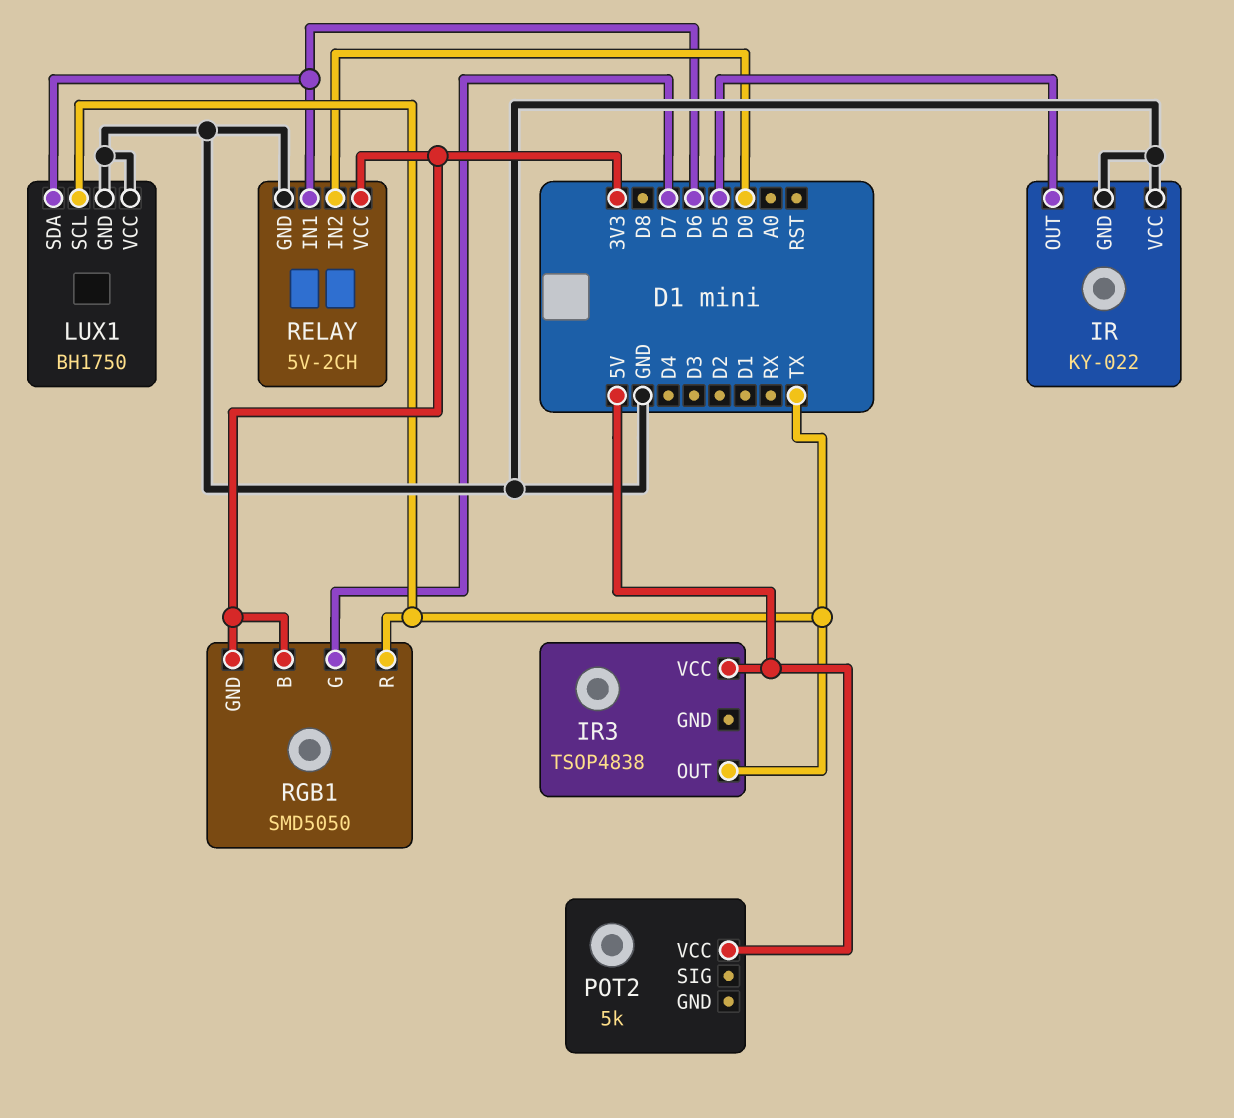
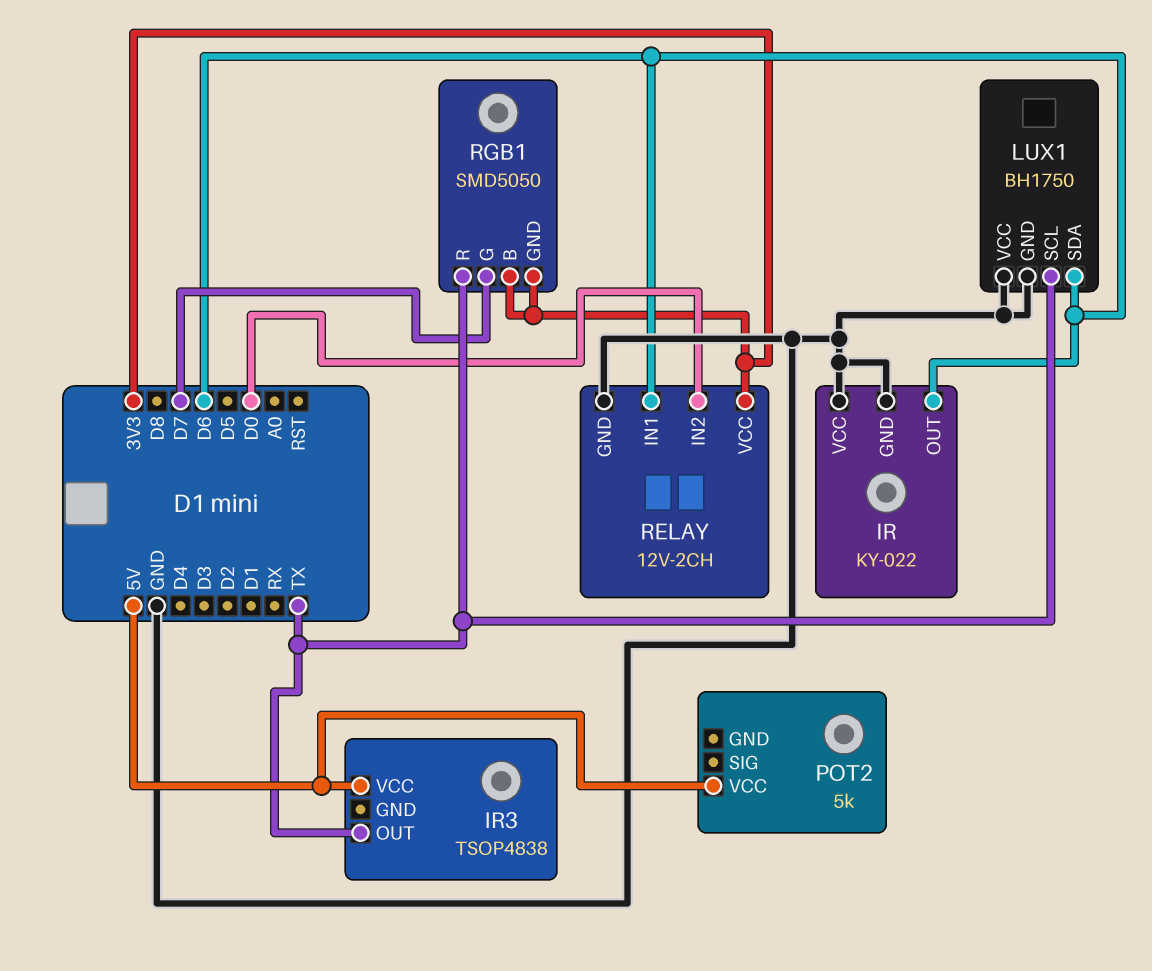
IR pin OUT: D5 -> D6
RELAY: 5V-2CH -> 12V-2CH

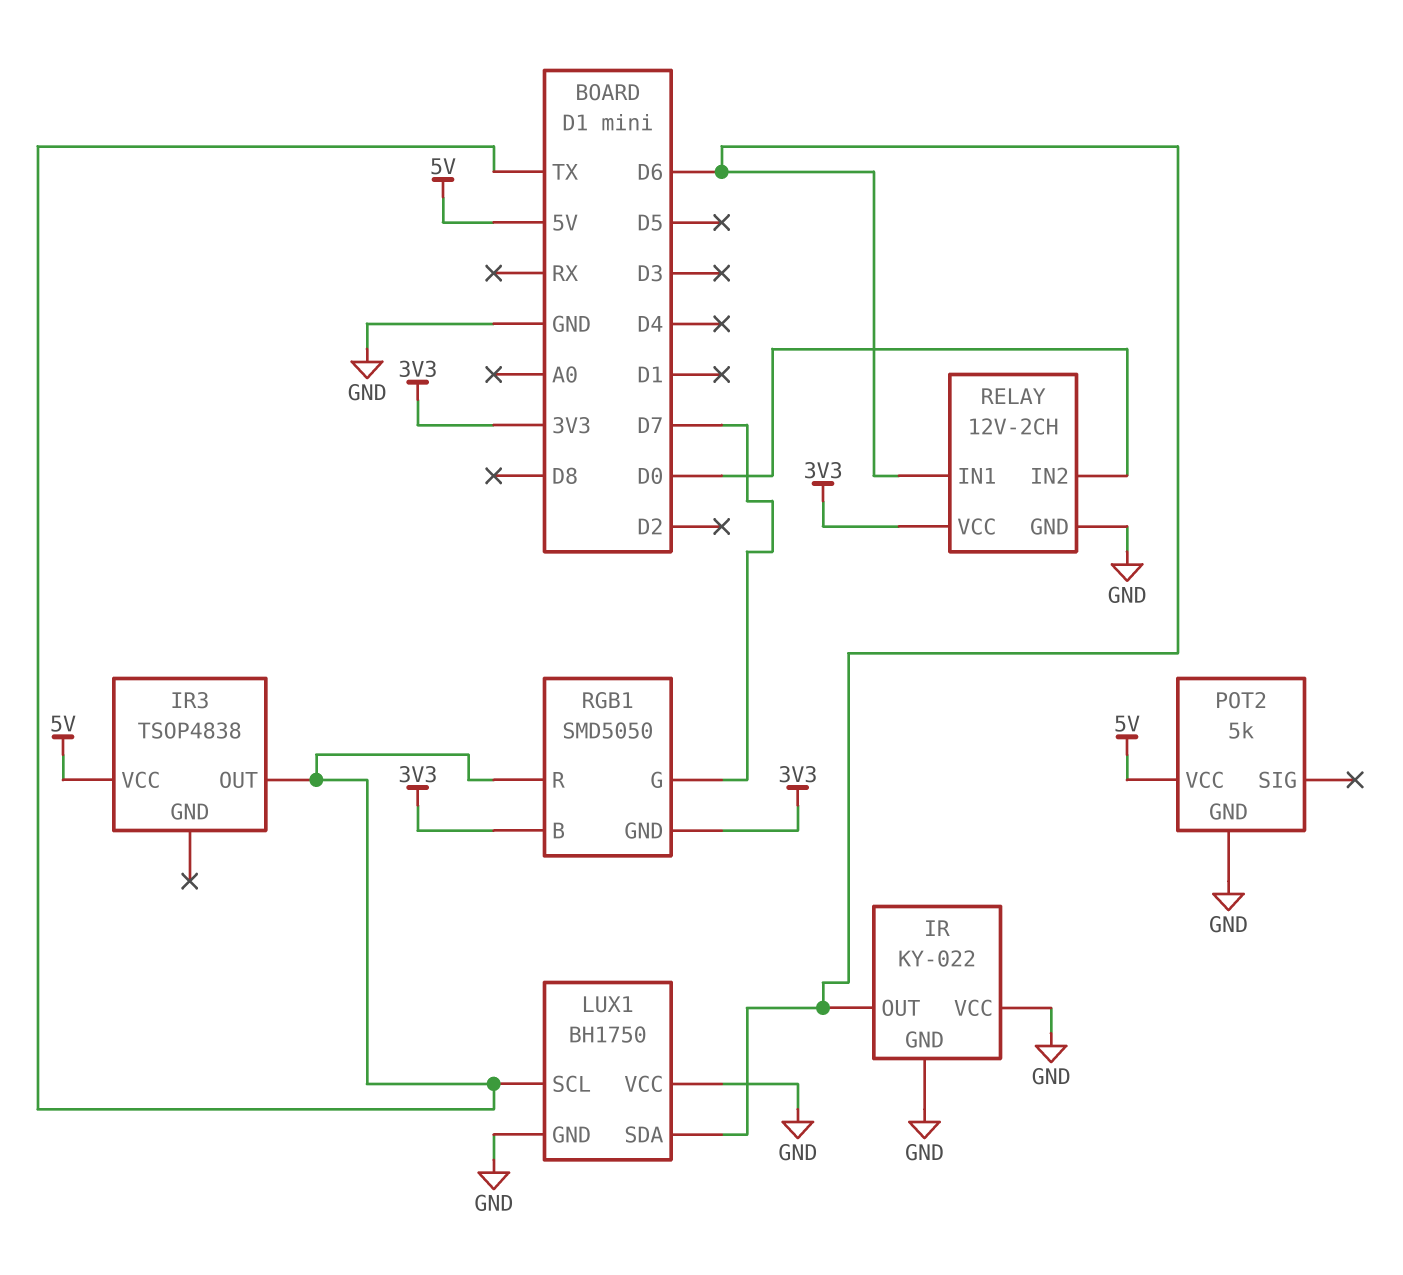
POT2 pin GND: none -> GND

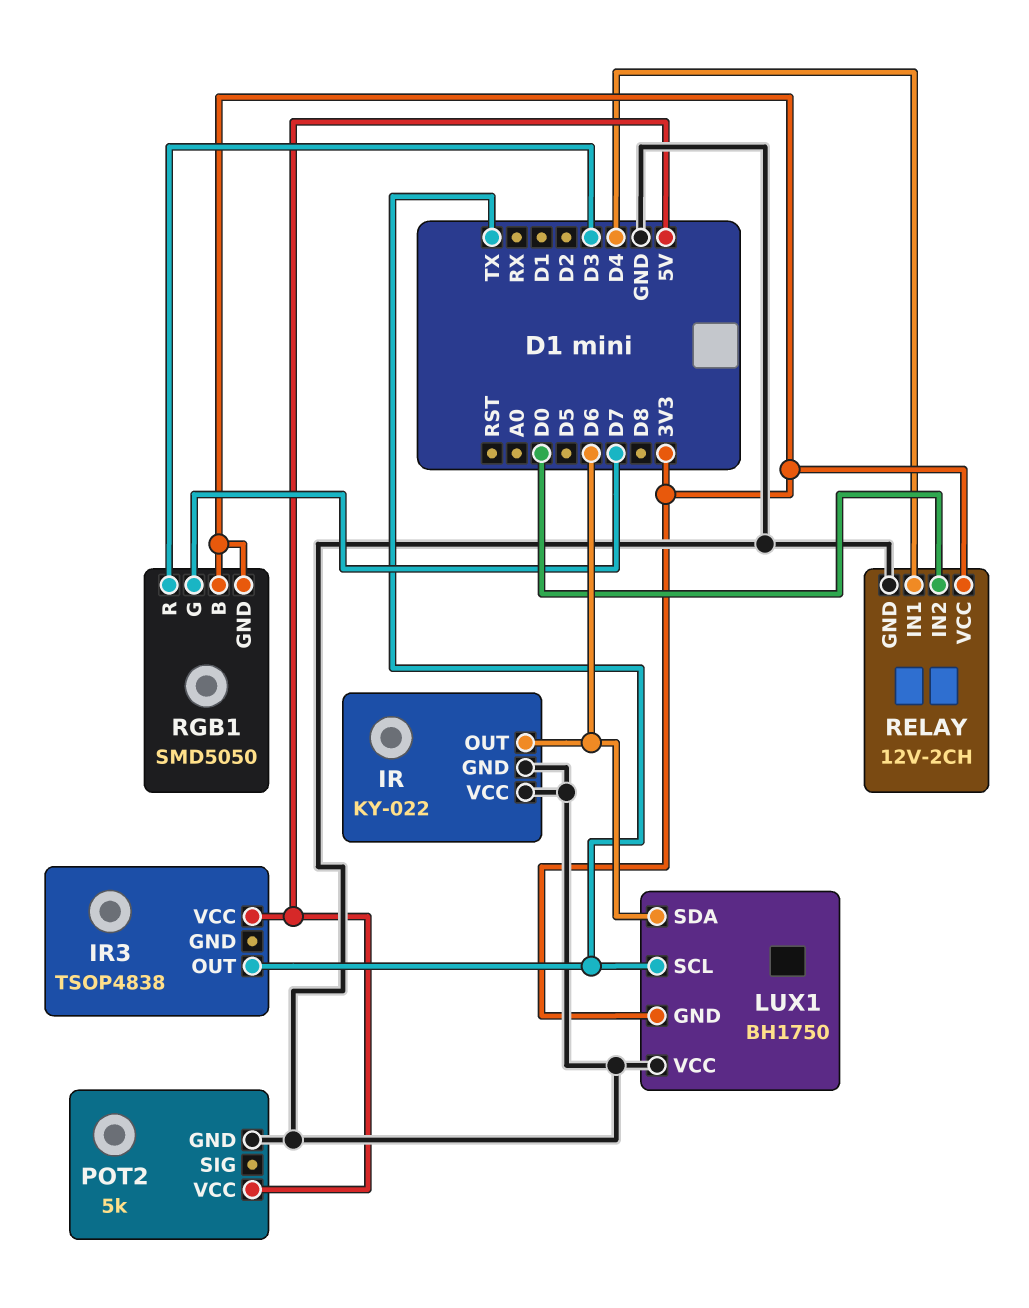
LUX1 pin GND: GND -> 3V3
RELAY pin IN1: D6 -> D4
RGB1 pin R: TX -> D3

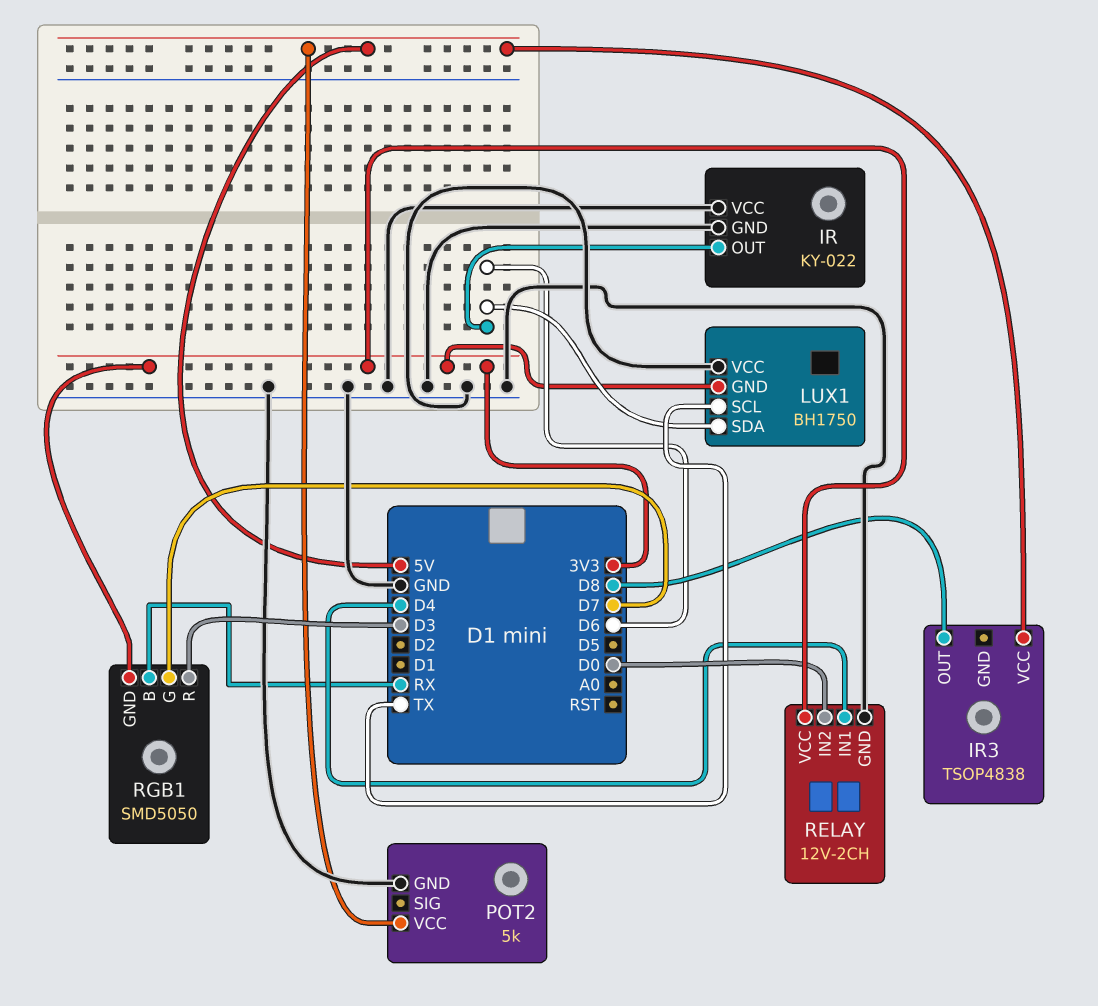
IR3 pin OUT: TX -> D8
RGB1 pin B: 3V3 -> RX

